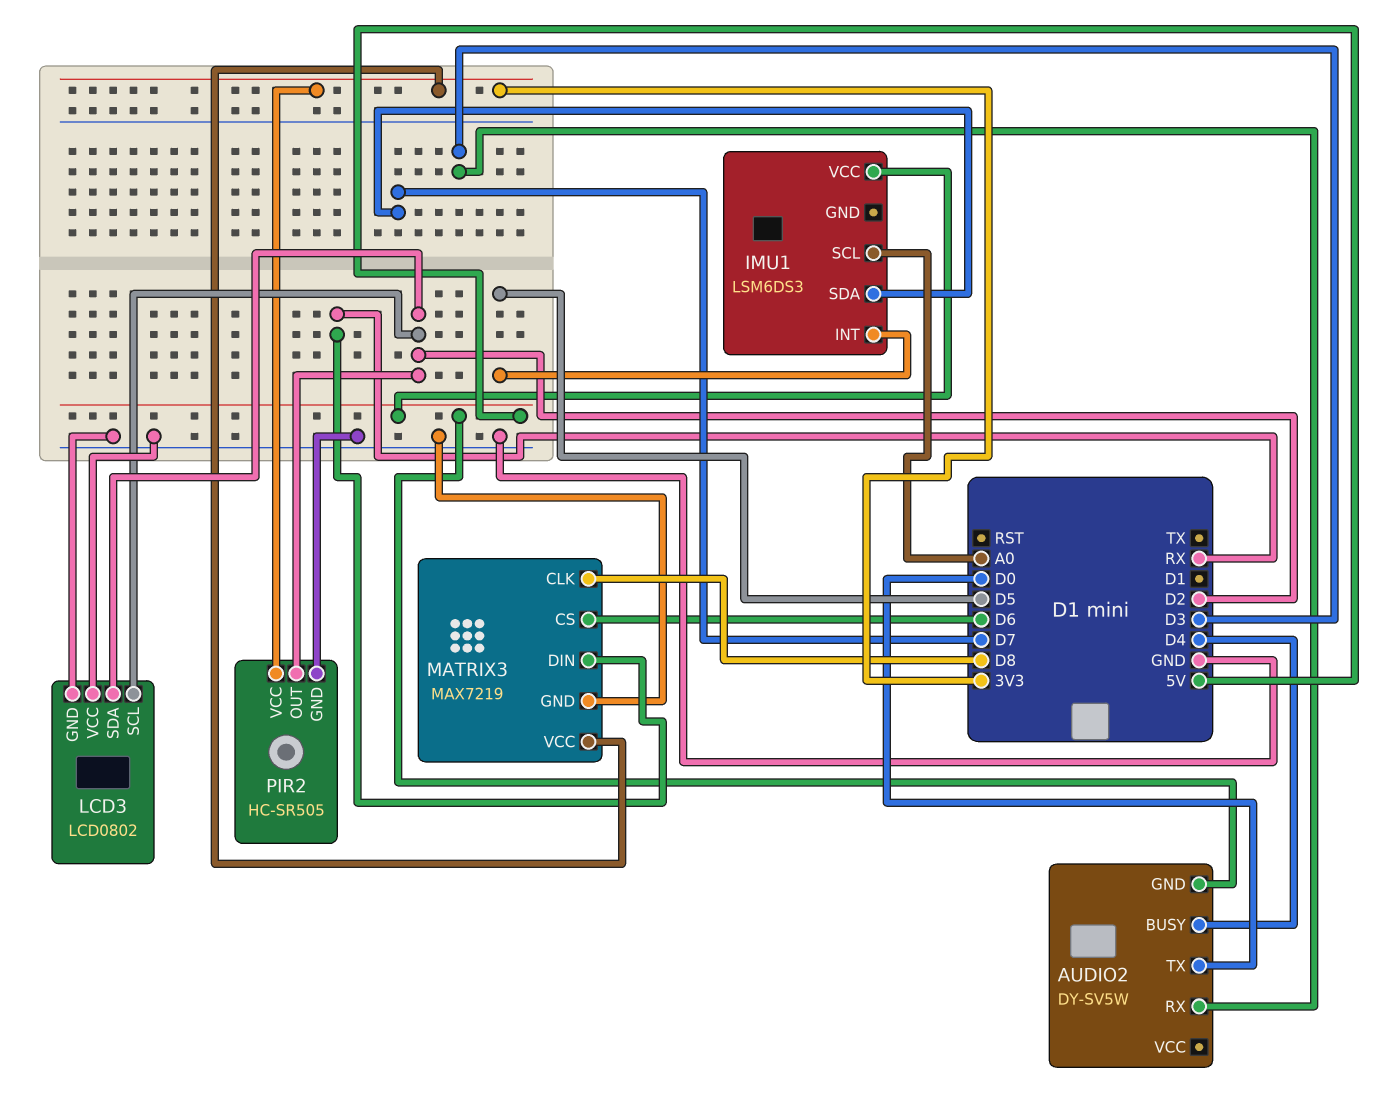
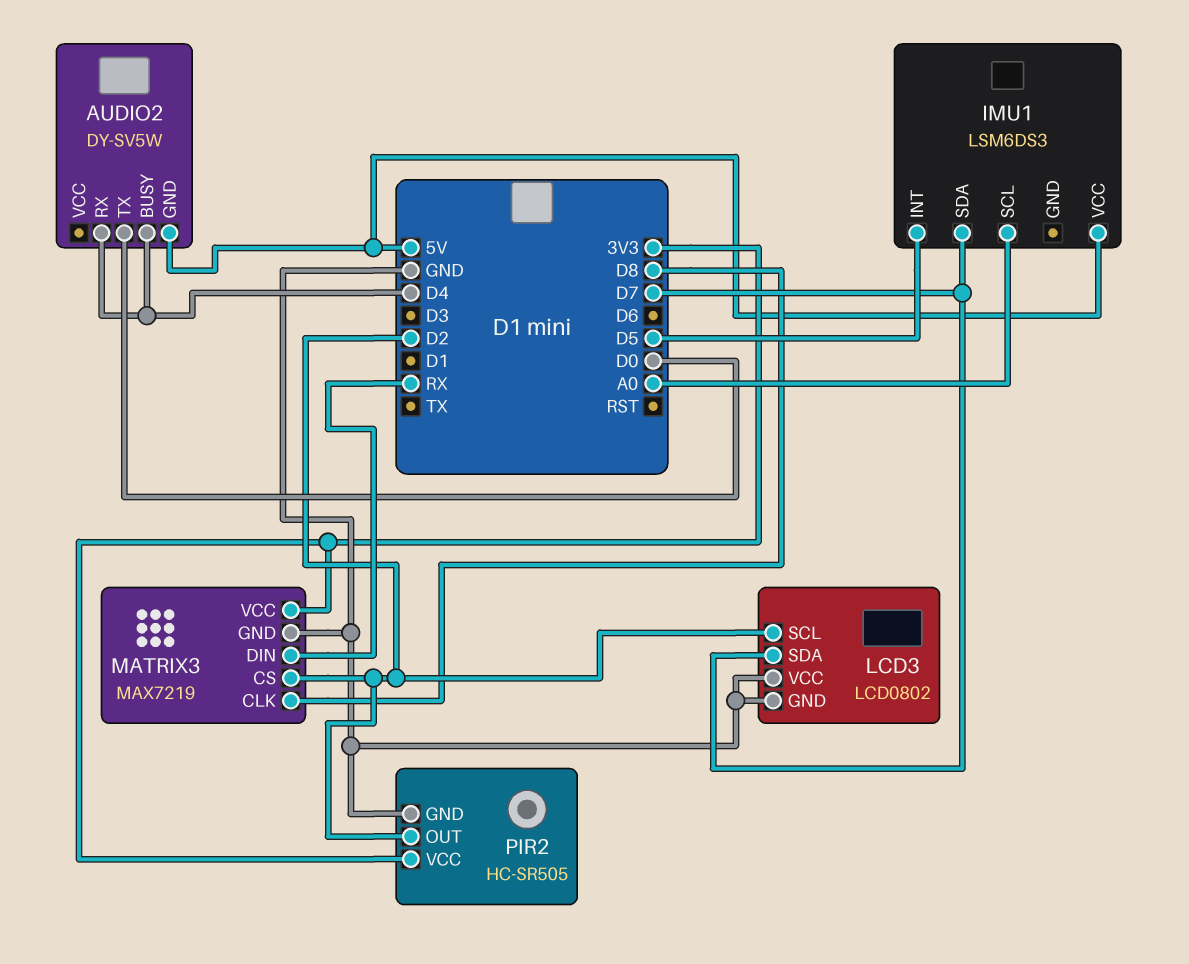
AUDIO2 pin RX: D3 -> D4
LCD3 pin SDA: D2 -> D7
MATRIX3 pin CS: D6 -> D2

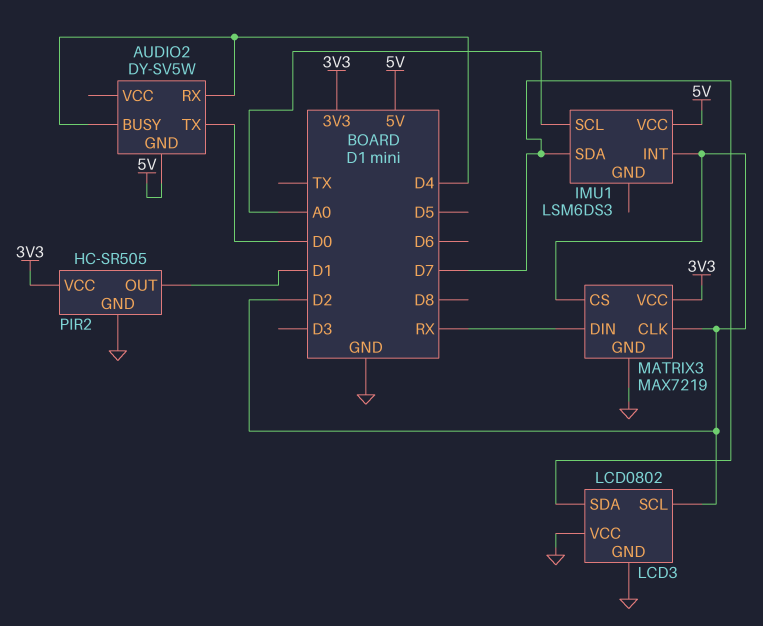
IMU1 pin INT: D5 -> D2
MATRIX3 pin CLK: D8 -> D2
PIR2 pin OUT: D2 -> D1

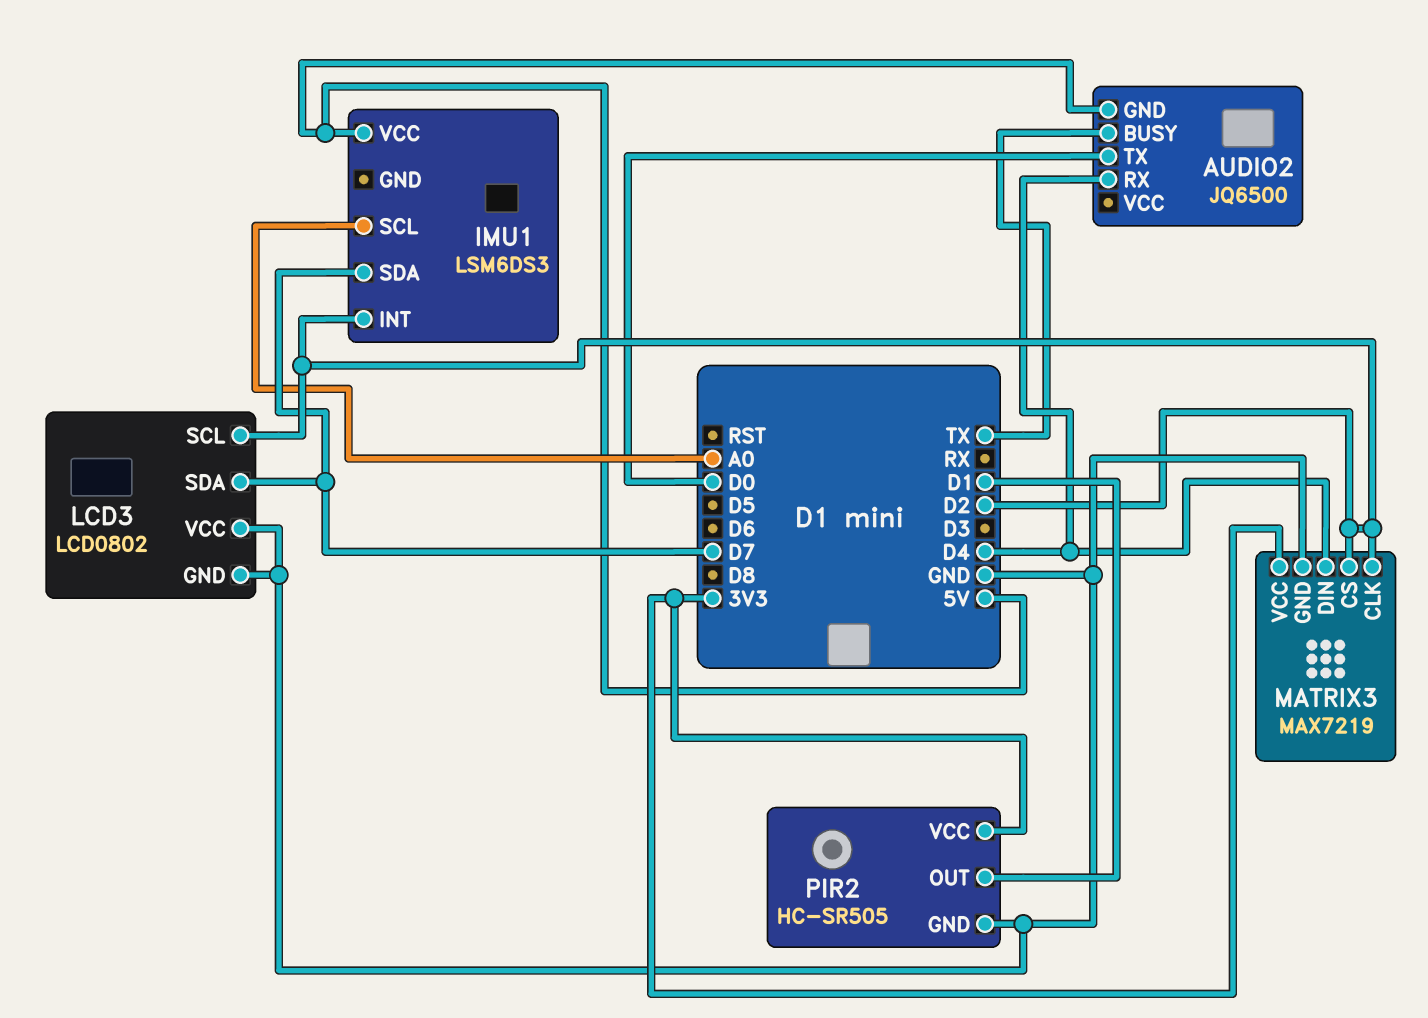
AUDIO2: DY-SV5W -> JQ6500
AUDIO2 pin BUSY: D4 -> TX
MATRIX3 pin DIN: RX -> D4

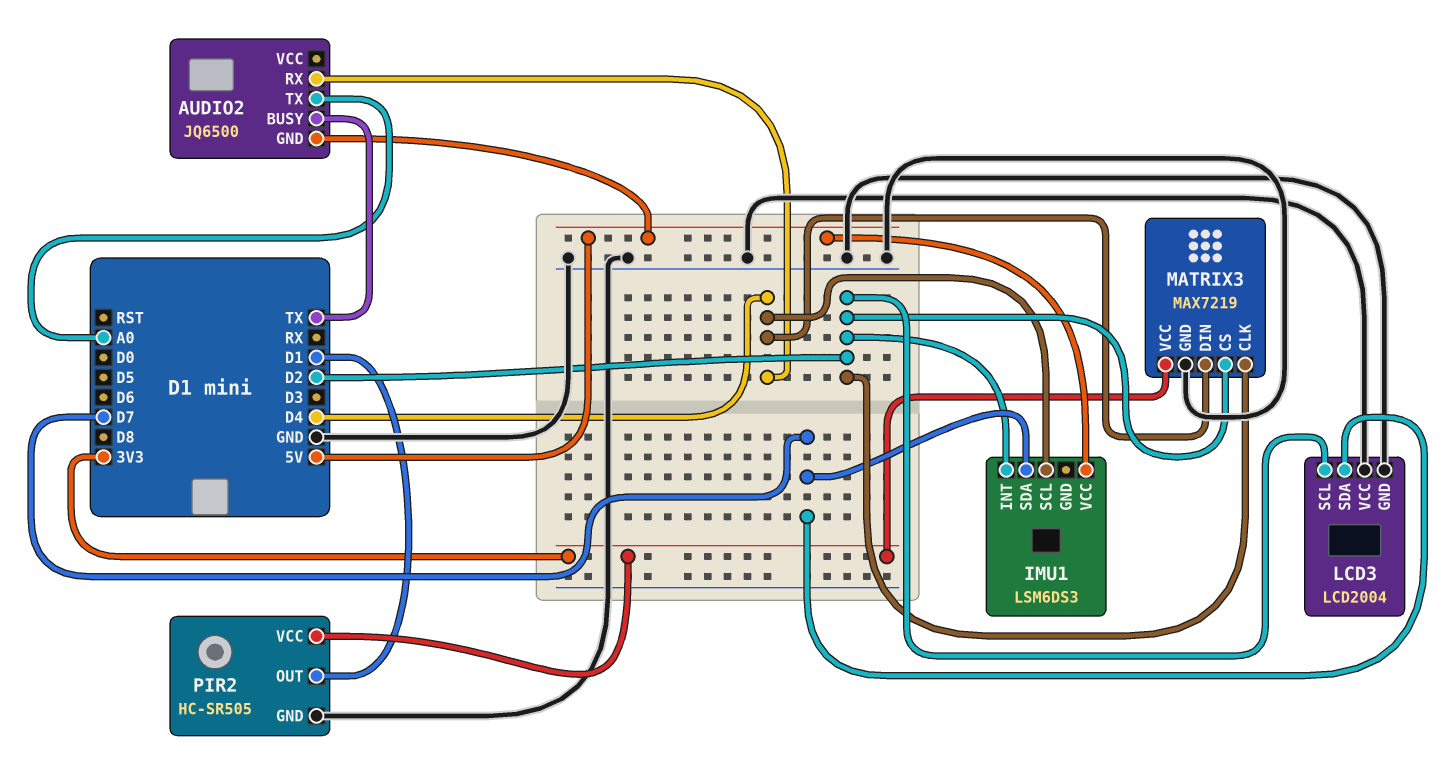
AUDIO2 pin TX: D0 -> A0
IMU1 pin SCL: A0 -> D4
LCD3: LCD0802 -> LCD2004

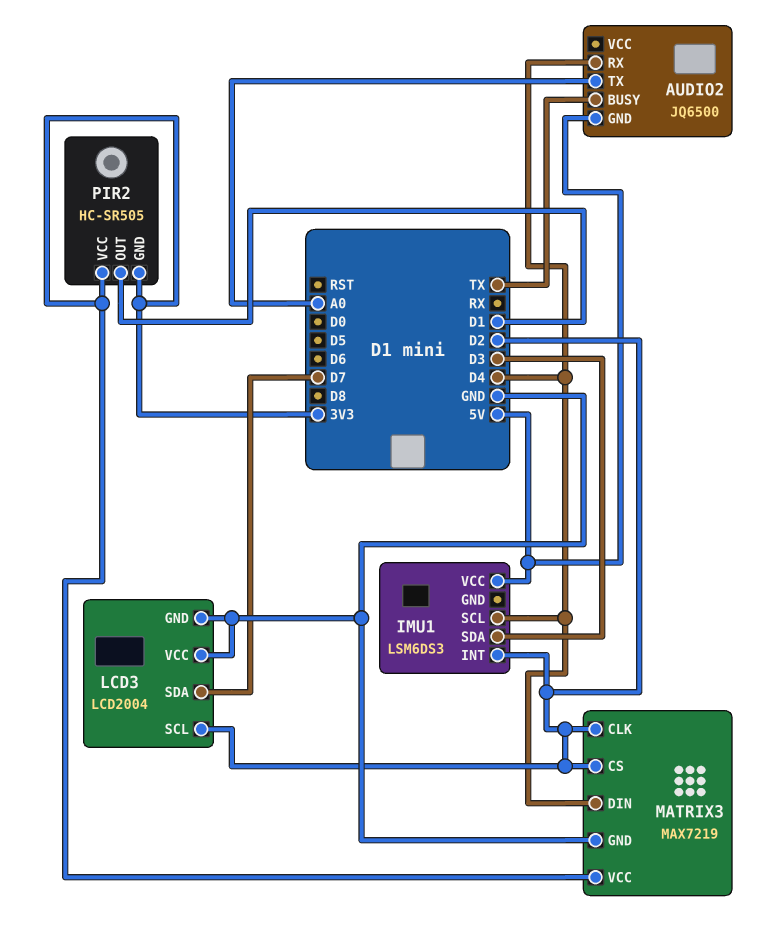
IMU1 pin SDA: D7 -> D3
PIR2 pin GND: GND -> 3V3

